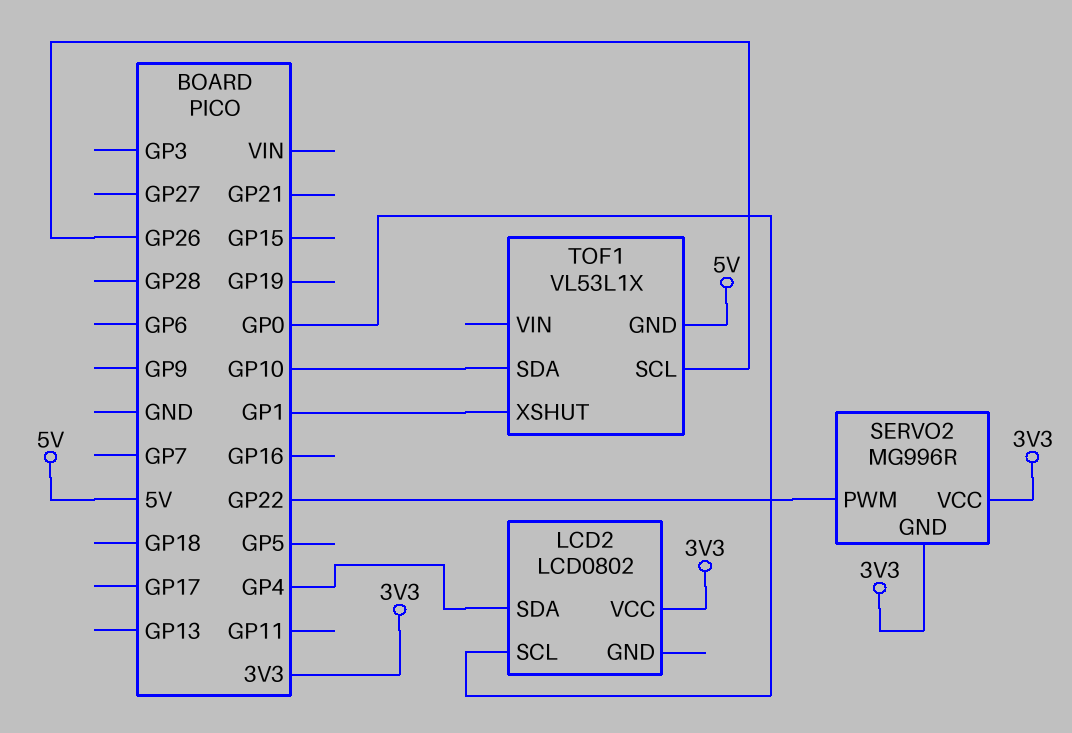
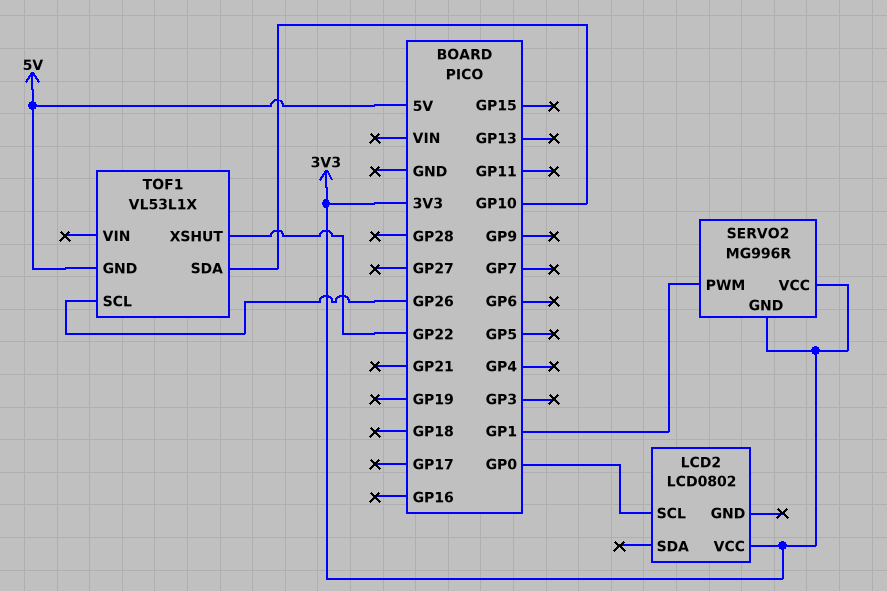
LCD2 pin SDA: GP4 -> none
SERVO2 pin PWM: GP22 -> GP1
TOF1 pin XSHUT: GP1 -> GP22

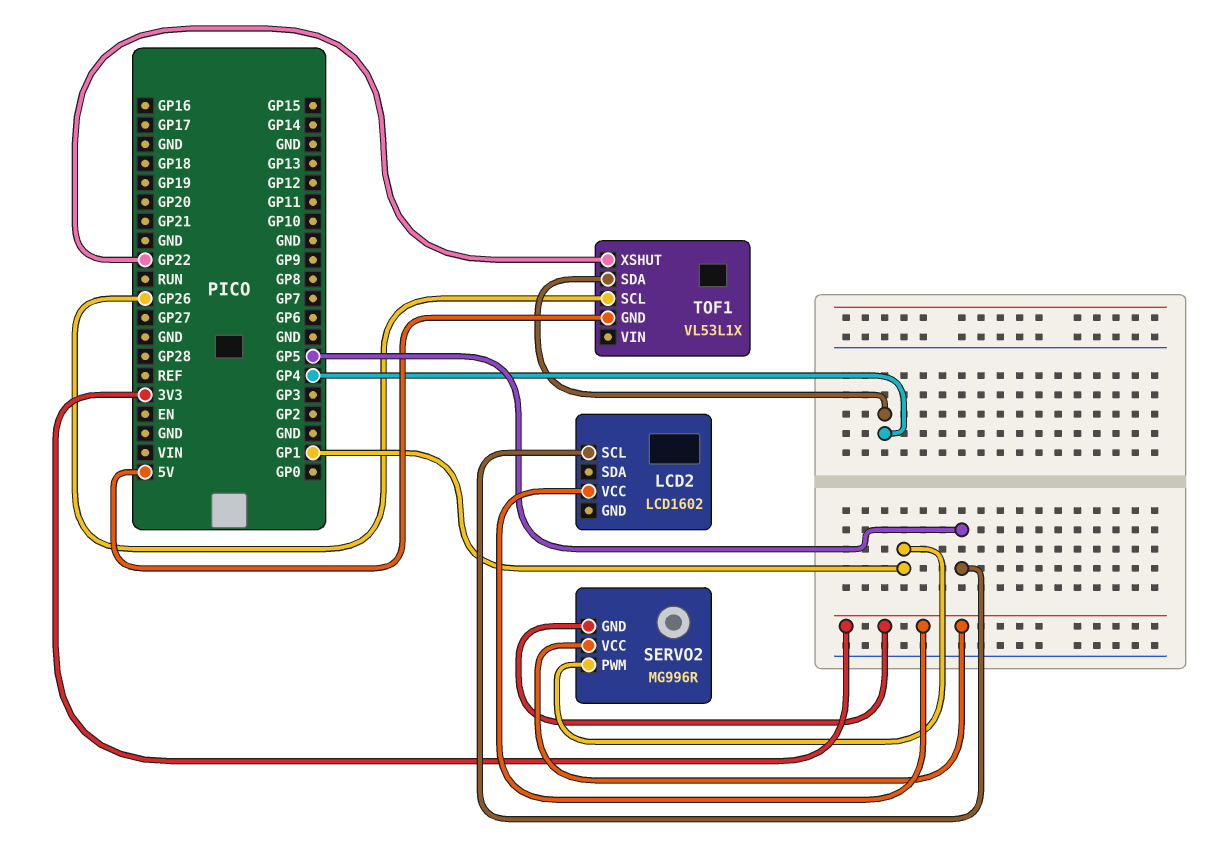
LCD2: LCD0802 -> LCD1602
LCD2 pin SCL: GP0 -> GP5
TOF1 pin SDA: GP10 -> GP4

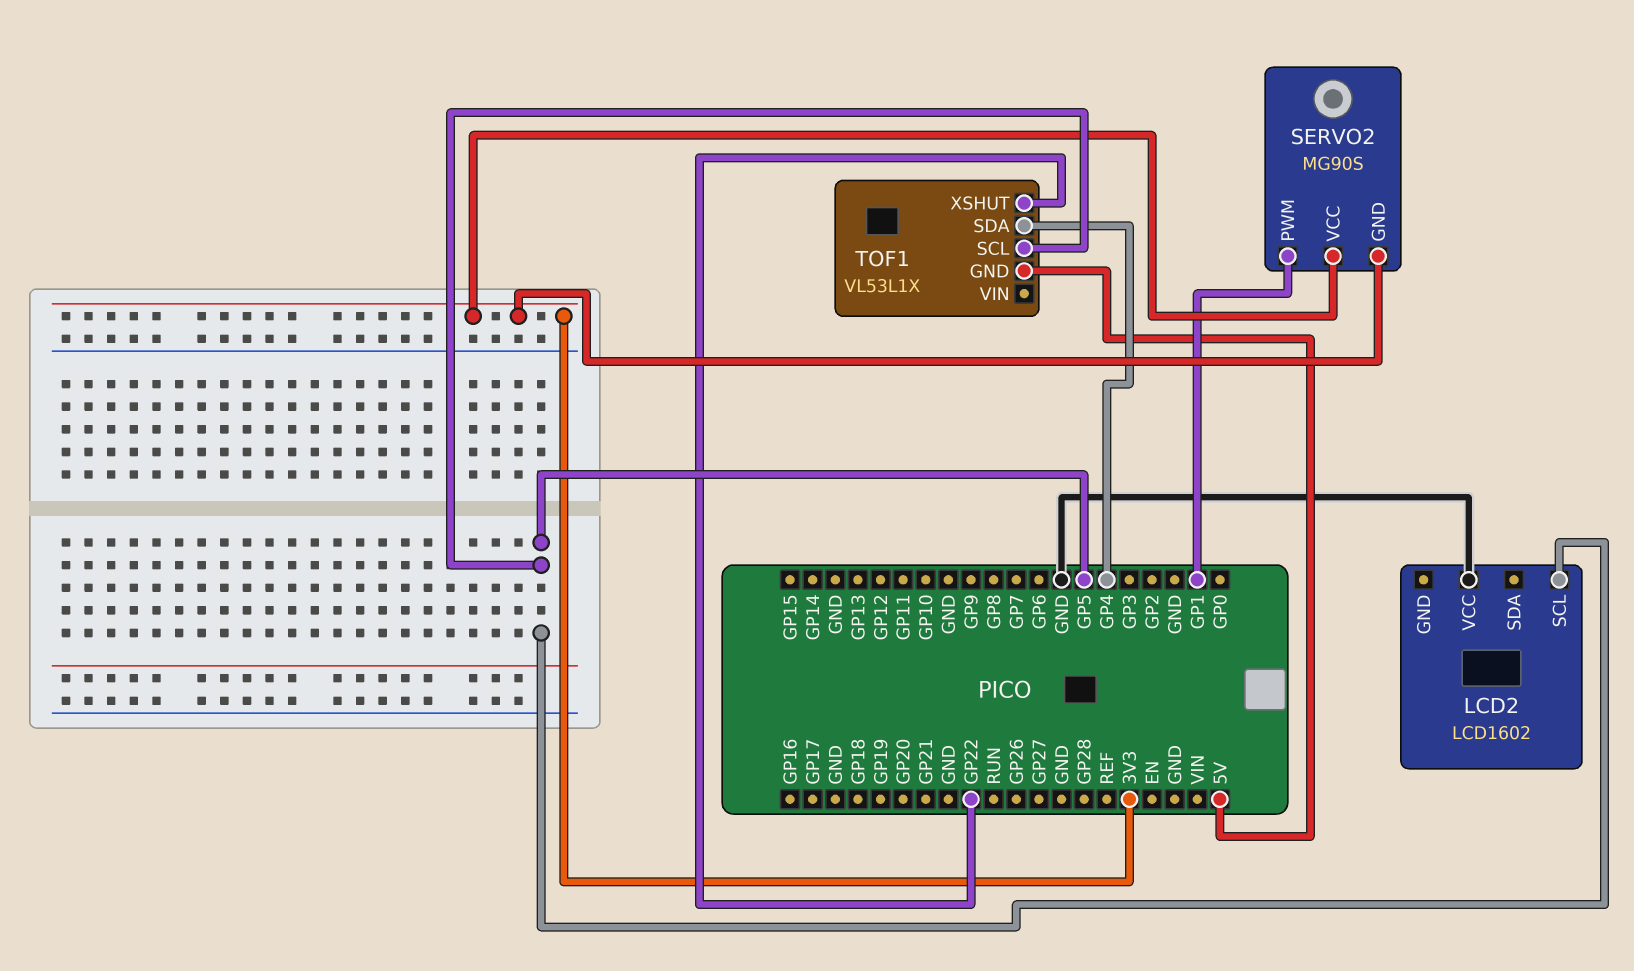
LCD2 pin VCC: 3V3 -> GND
SERVO2: MG996R -> MG90S
TOF1 pin SCL: GP26 -> GP5

